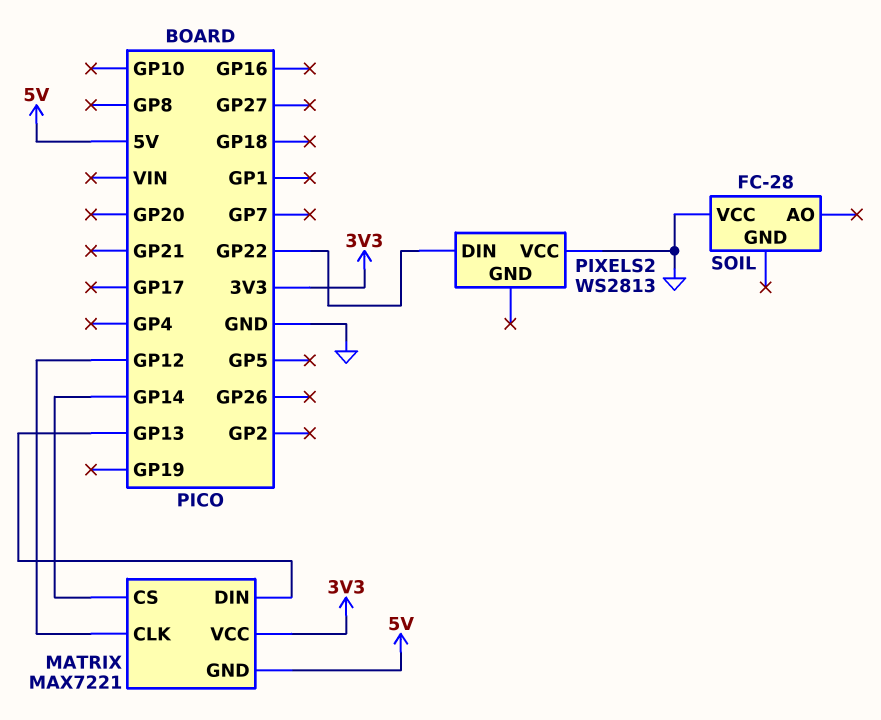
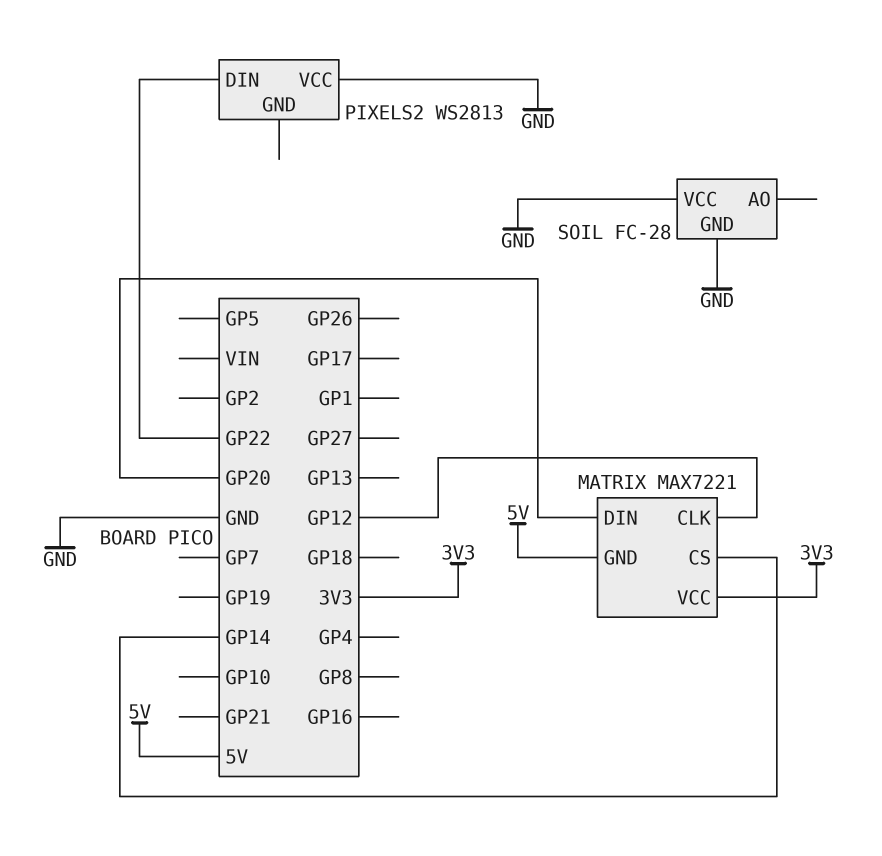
MATRIX pin DIN: GP13 -> GP20
SOIL pin GND: none -> GND

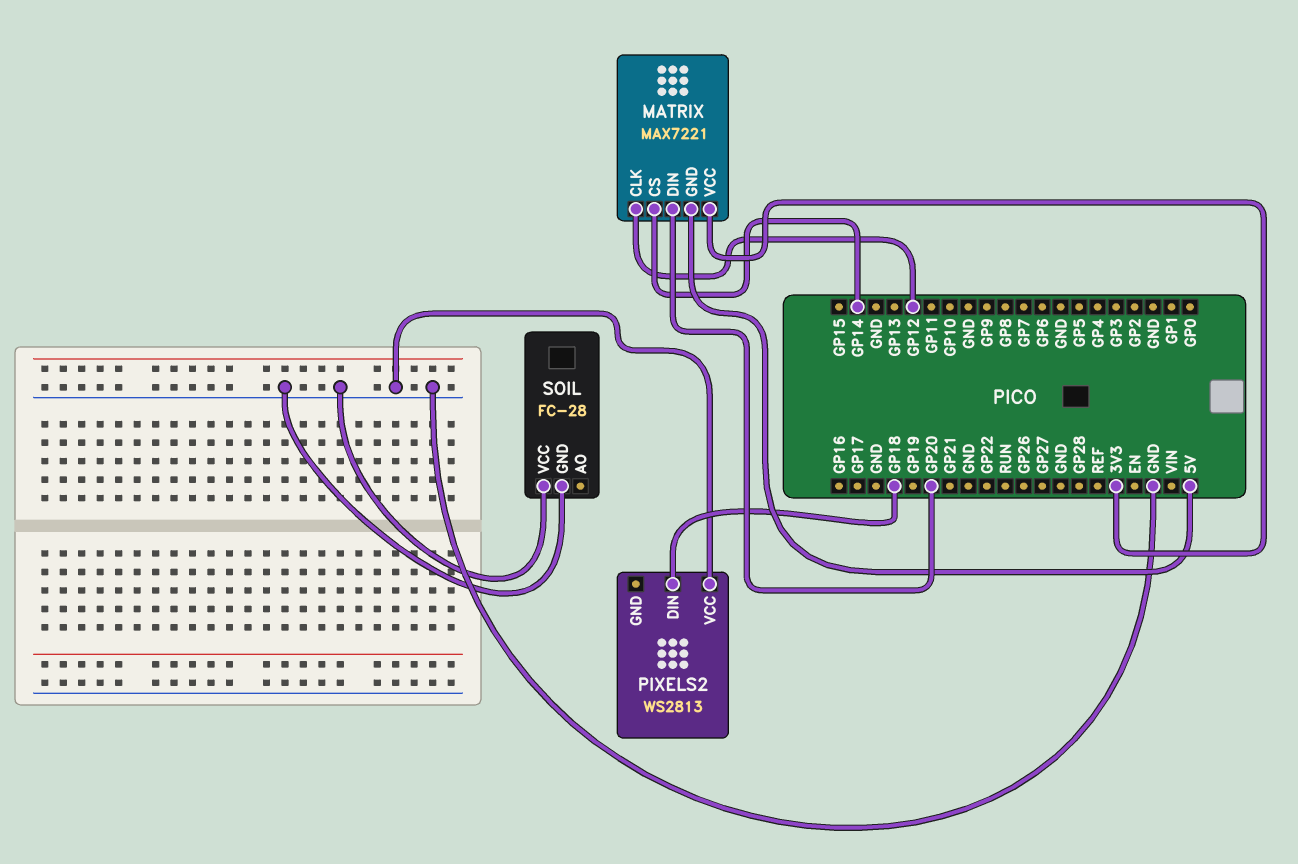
PIXELS2 pin DIN: GP22 -> GP18

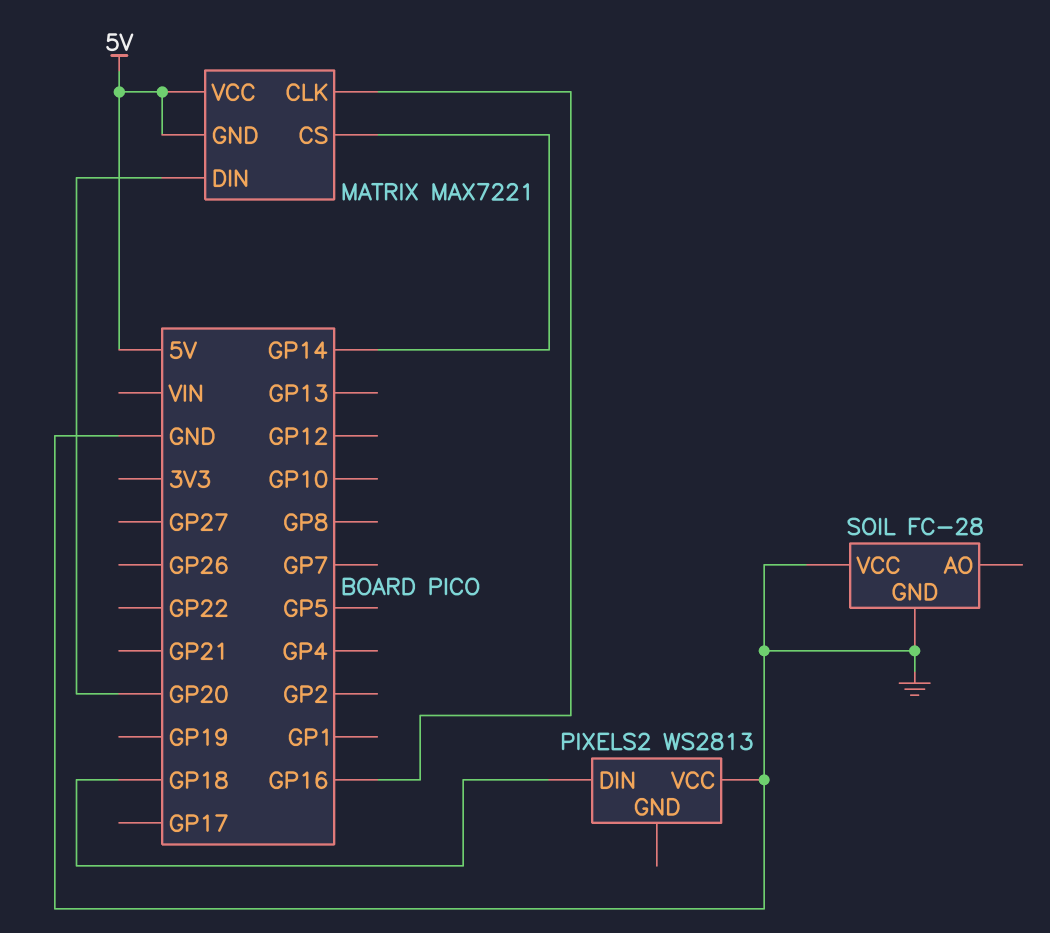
MATRIX pin CLK: GP12 -> GP16
MATRIX pin VCC: 3V3 -> 5V

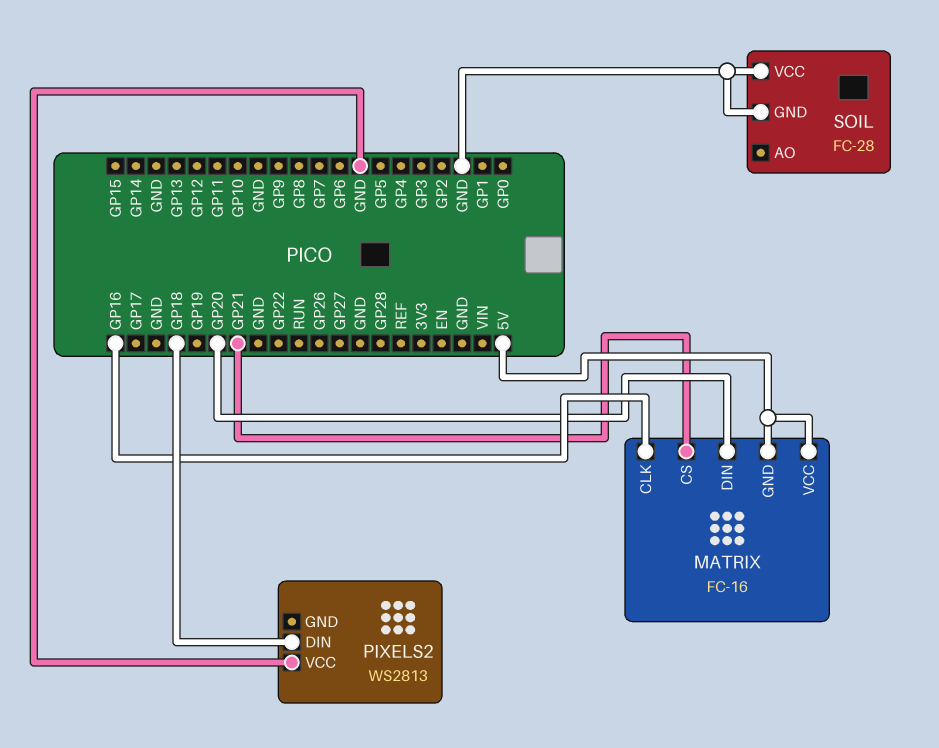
MATRIX: MAX7221 -> FC-16
MATRIX pin CS: GP14 -> GP21

